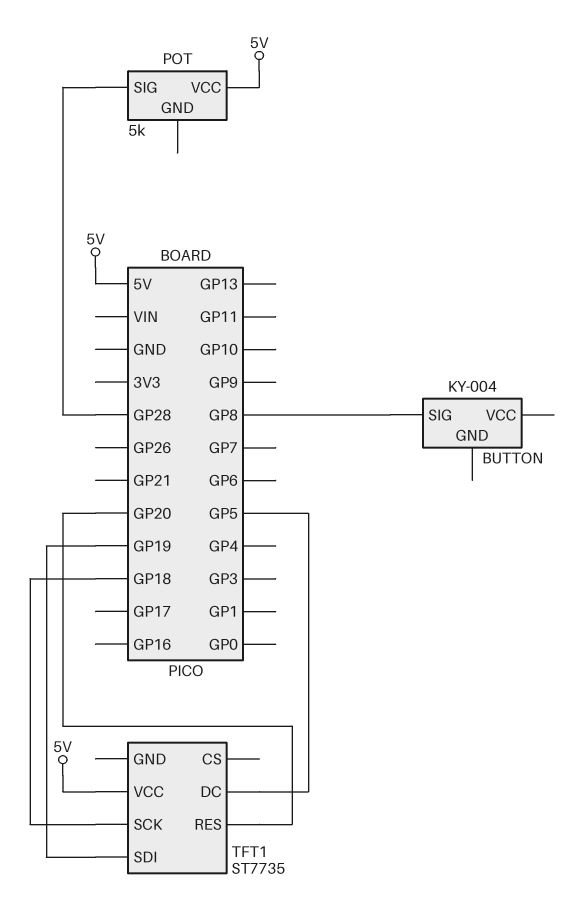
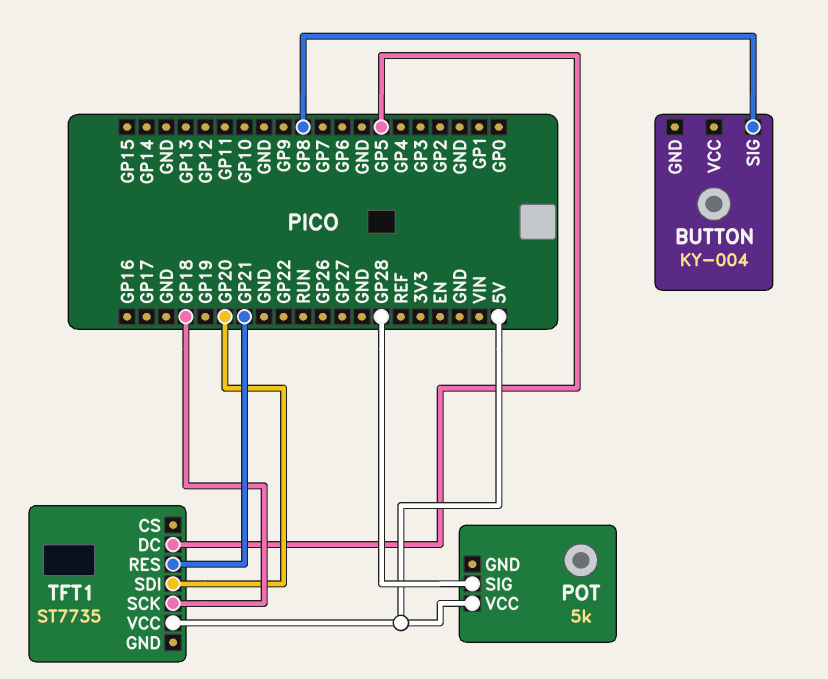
TFT1 pin RES: GP20 -> GP21
TFT1 pin SDI: GP19 -> GP20

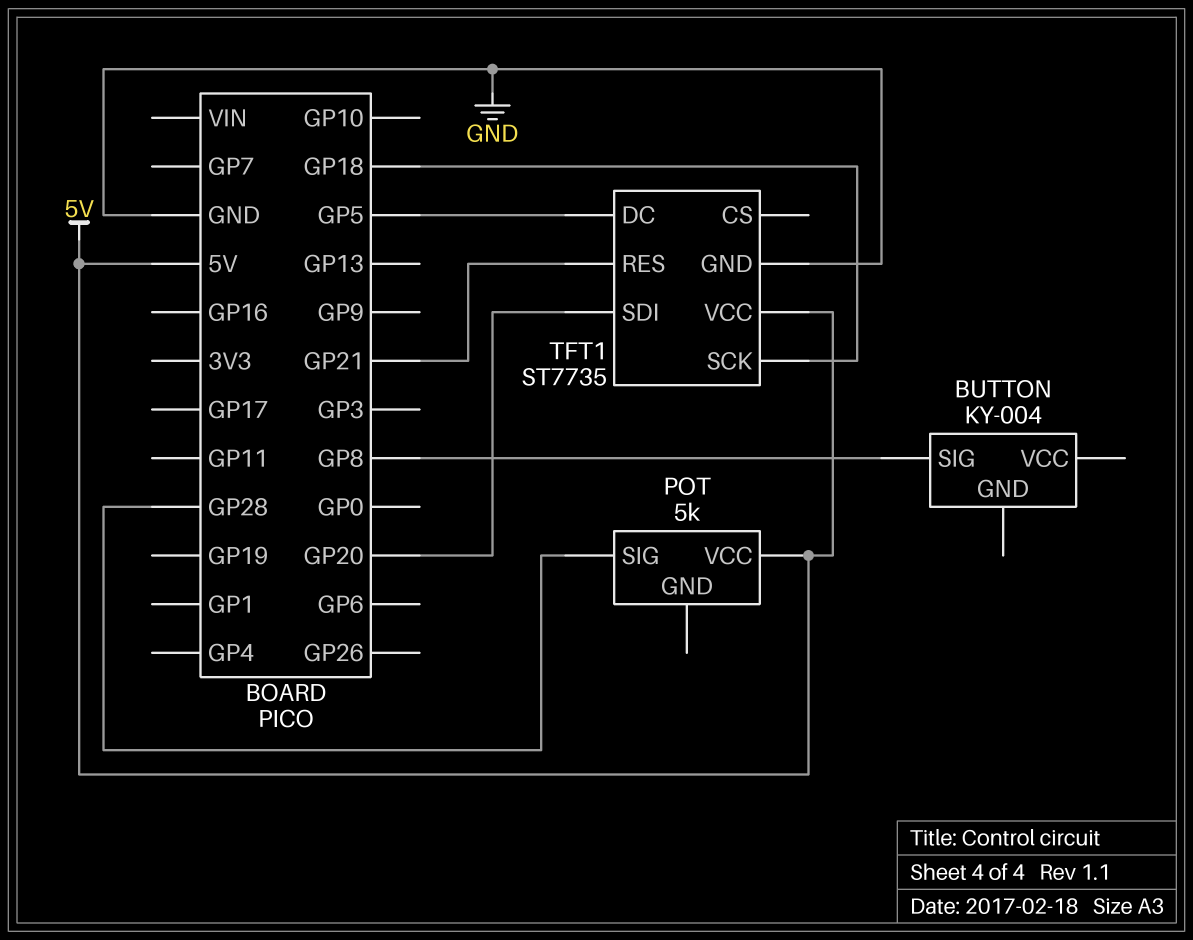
TFT1 pin GND: none -> GND

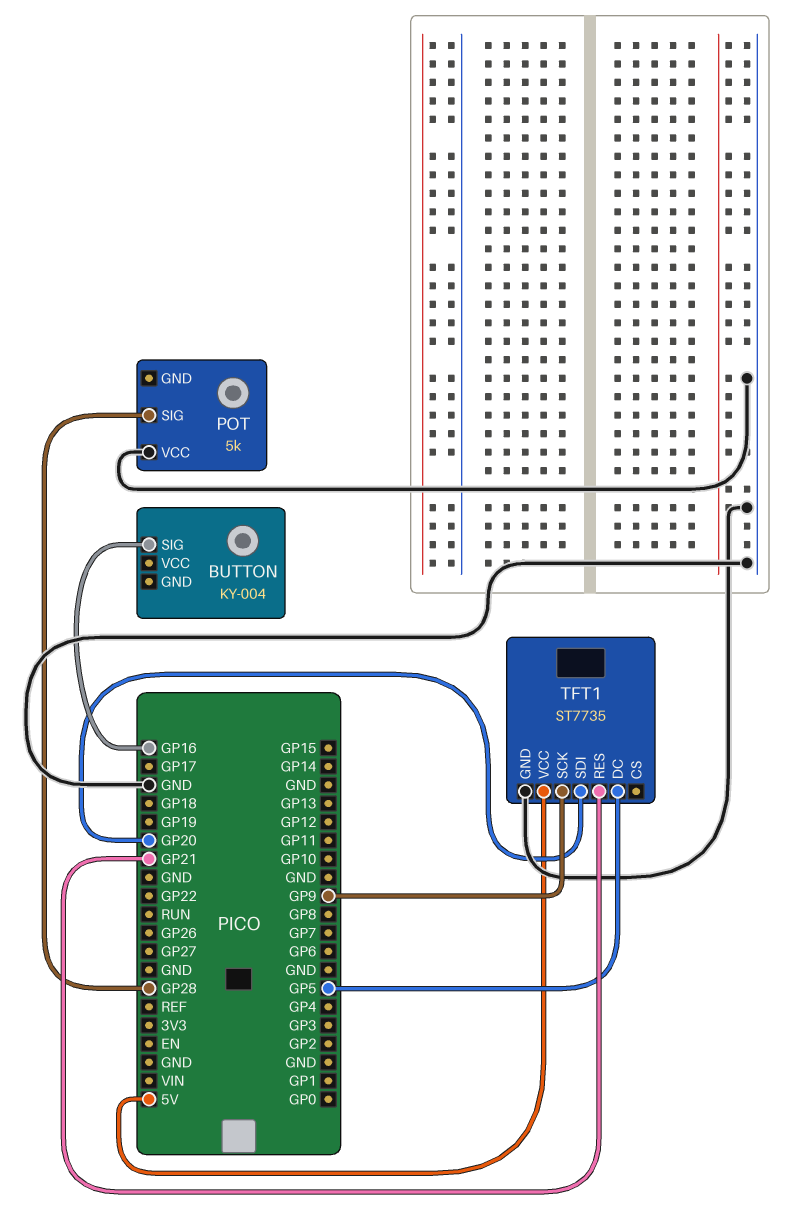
BUTTON pin SIG: GP8 -> GP16
POT pin VCC: 5V -> GND
TFT1 pin SCK: GP18 -> GP9

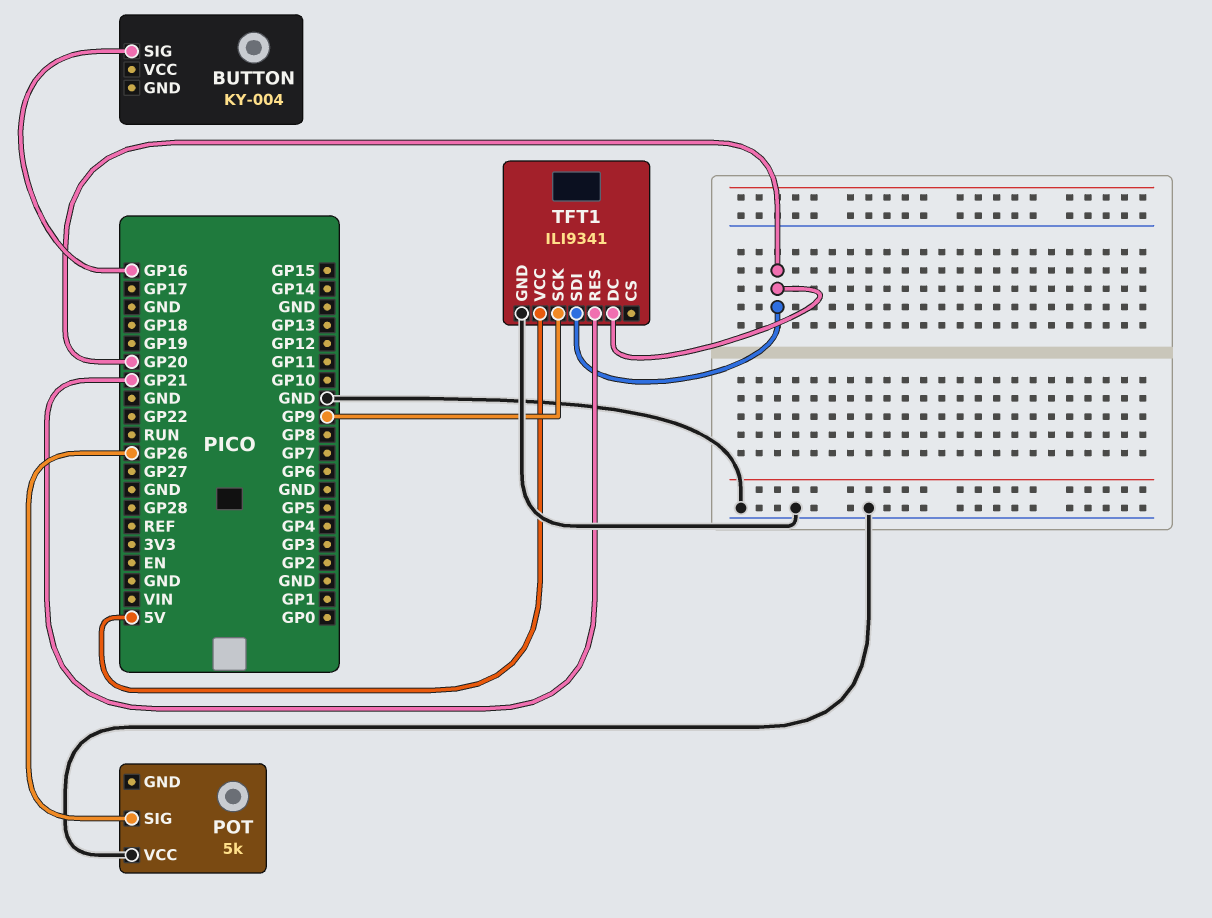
POT pin SIG: GP28 -> GP26
TFT1: ST7735 -> ILI9341
TFT1 pin DC: GP5 -> GP20

